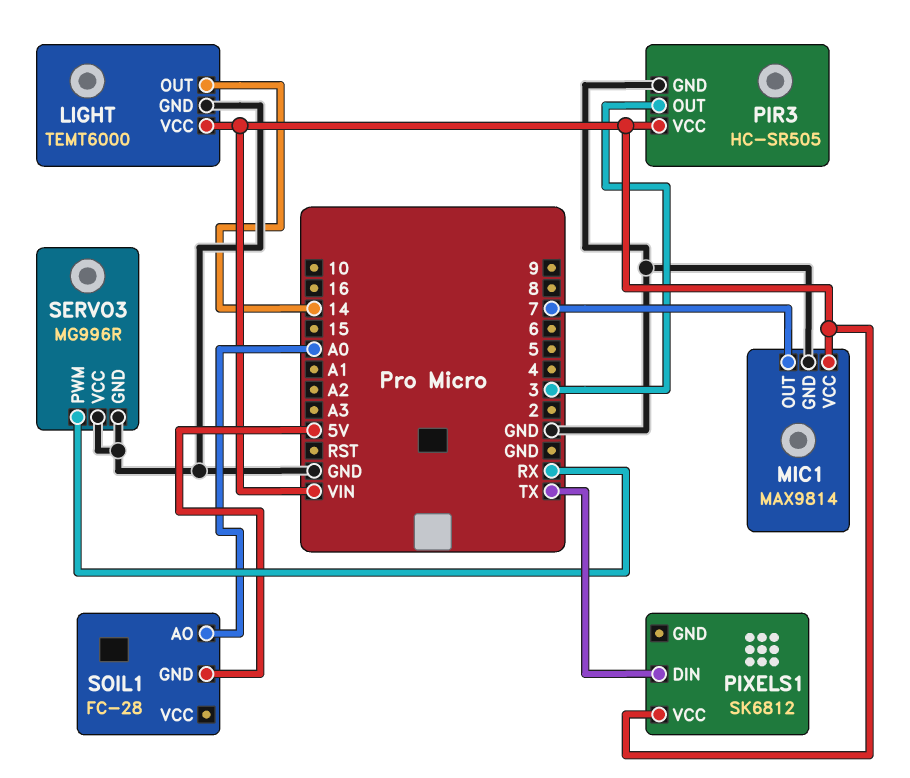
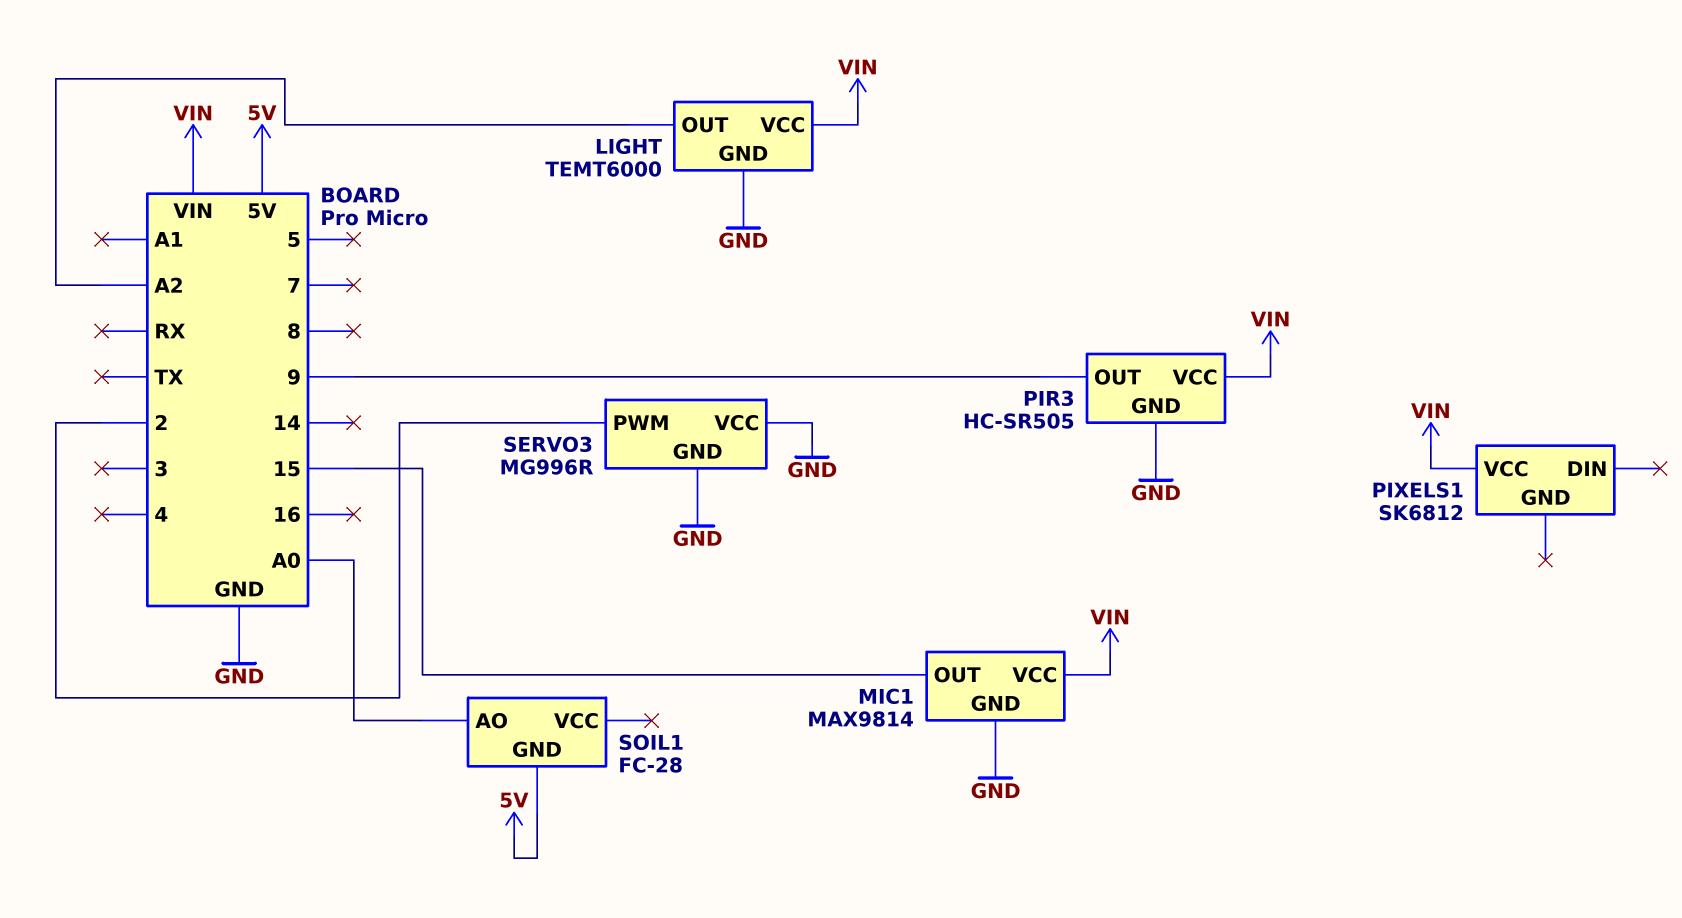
LIGHT pin OUT: 14 -> A2
MIC1 pin OUT: 7 -> 15
PIR3 pin OUT: 3 -> 9
PIXELS1 pin DIN: TX -> none
SERVO3 pin PWM: RX -> 2

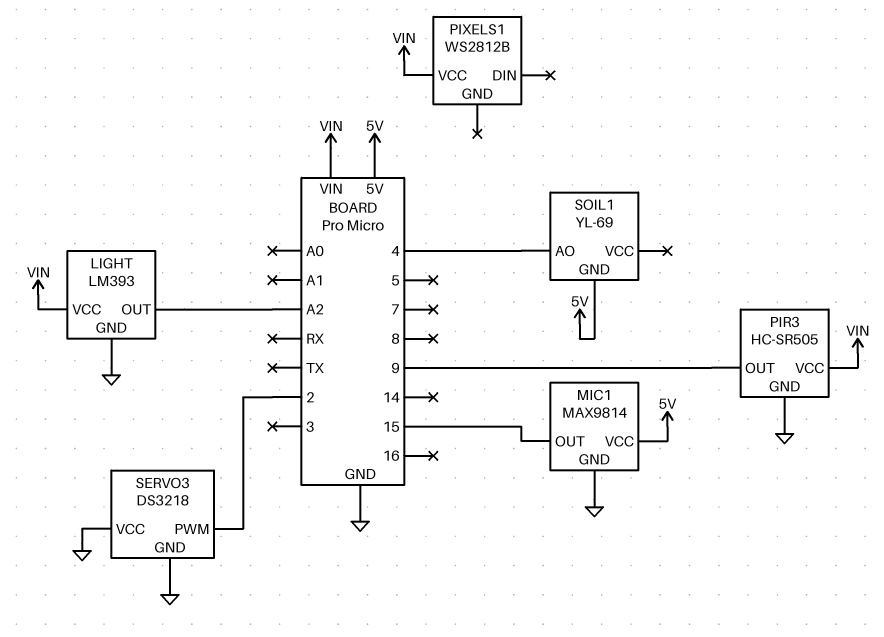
LIGHT: TEMT6000 -> LM393
MIC1 pin VCC: VIN -> 5V
PIXELS1: SK6812 -> WS2812B
SERVO3: MG996R -> DS3218
SOIL1: FC-28 -> YL-69
SOIL1 pin AO: A0 -> 4

